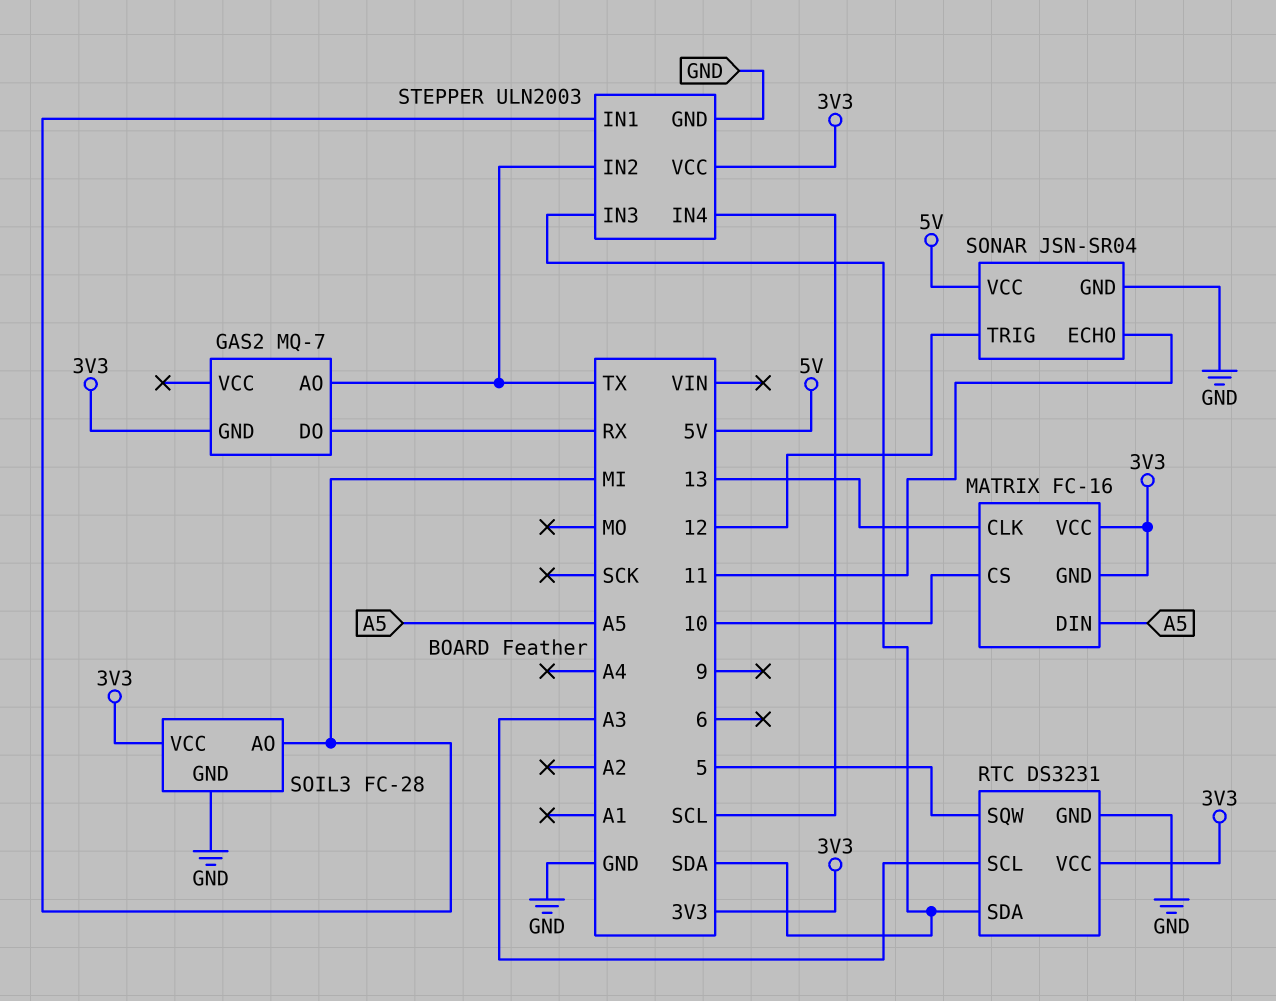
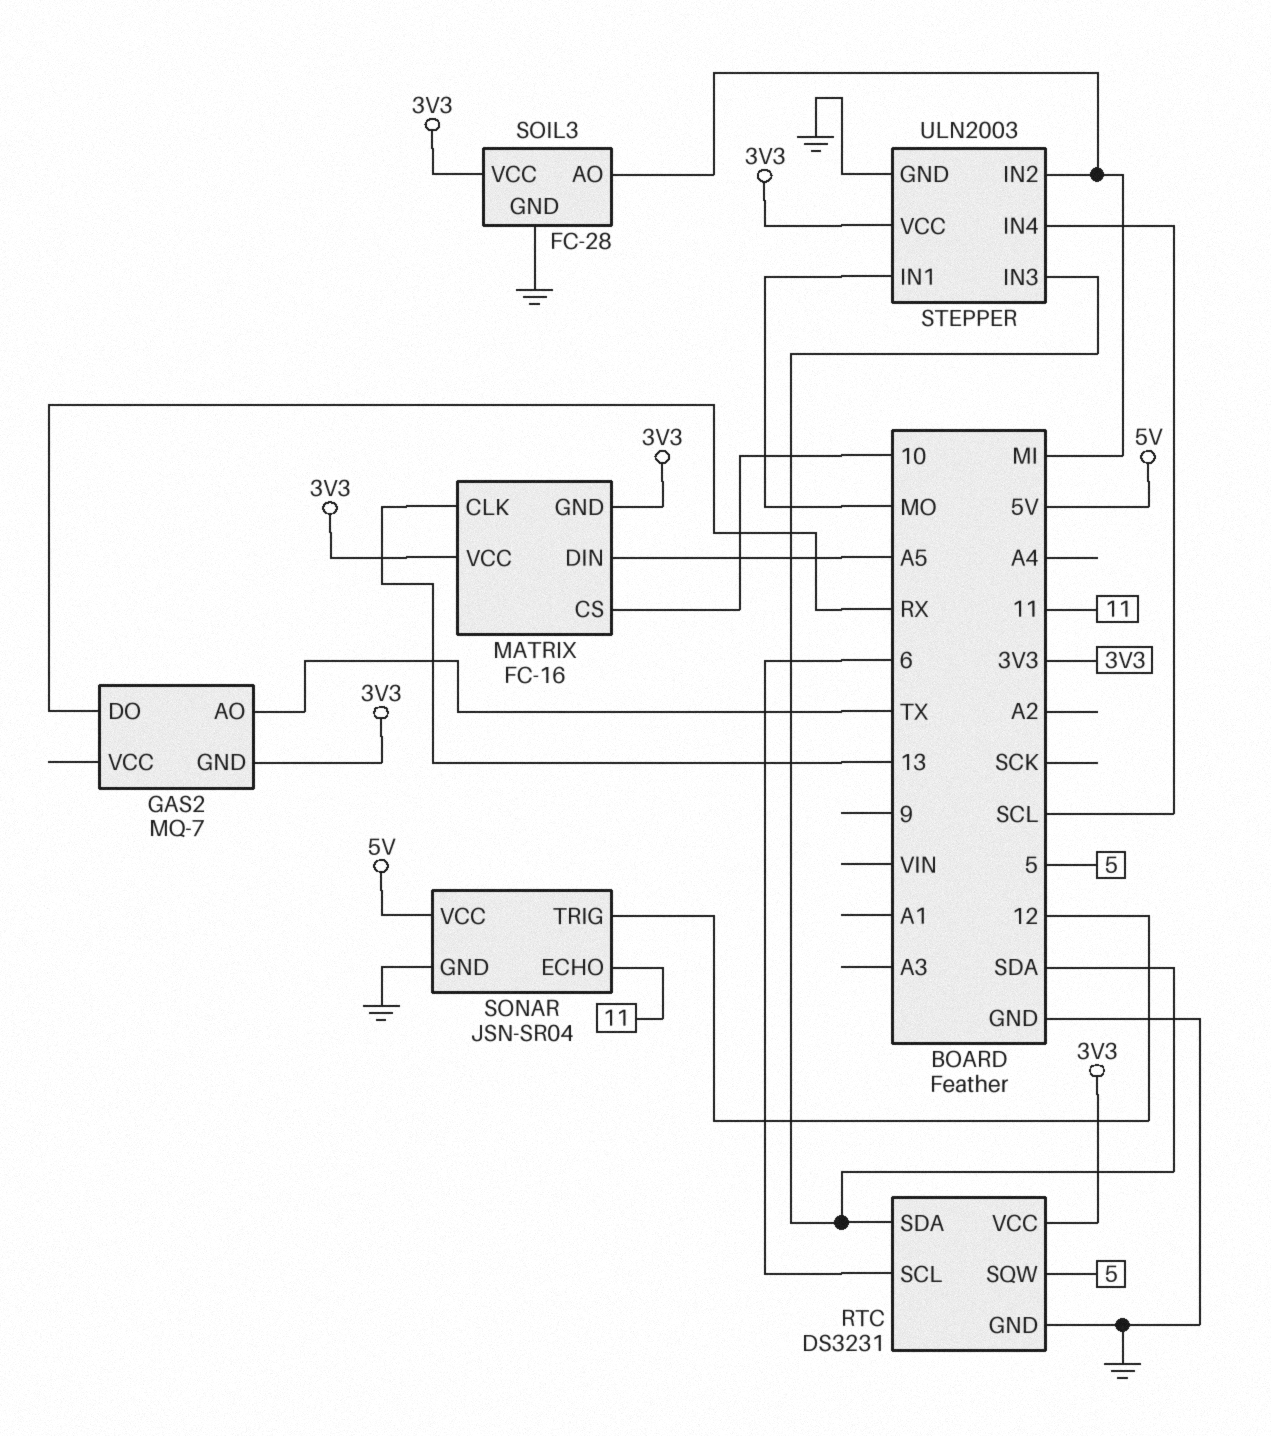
RTC pin SCL: A3 -> 6
STEPPER pin IN1: MI -> MO
STEPPER pin IN2: TX -> MI

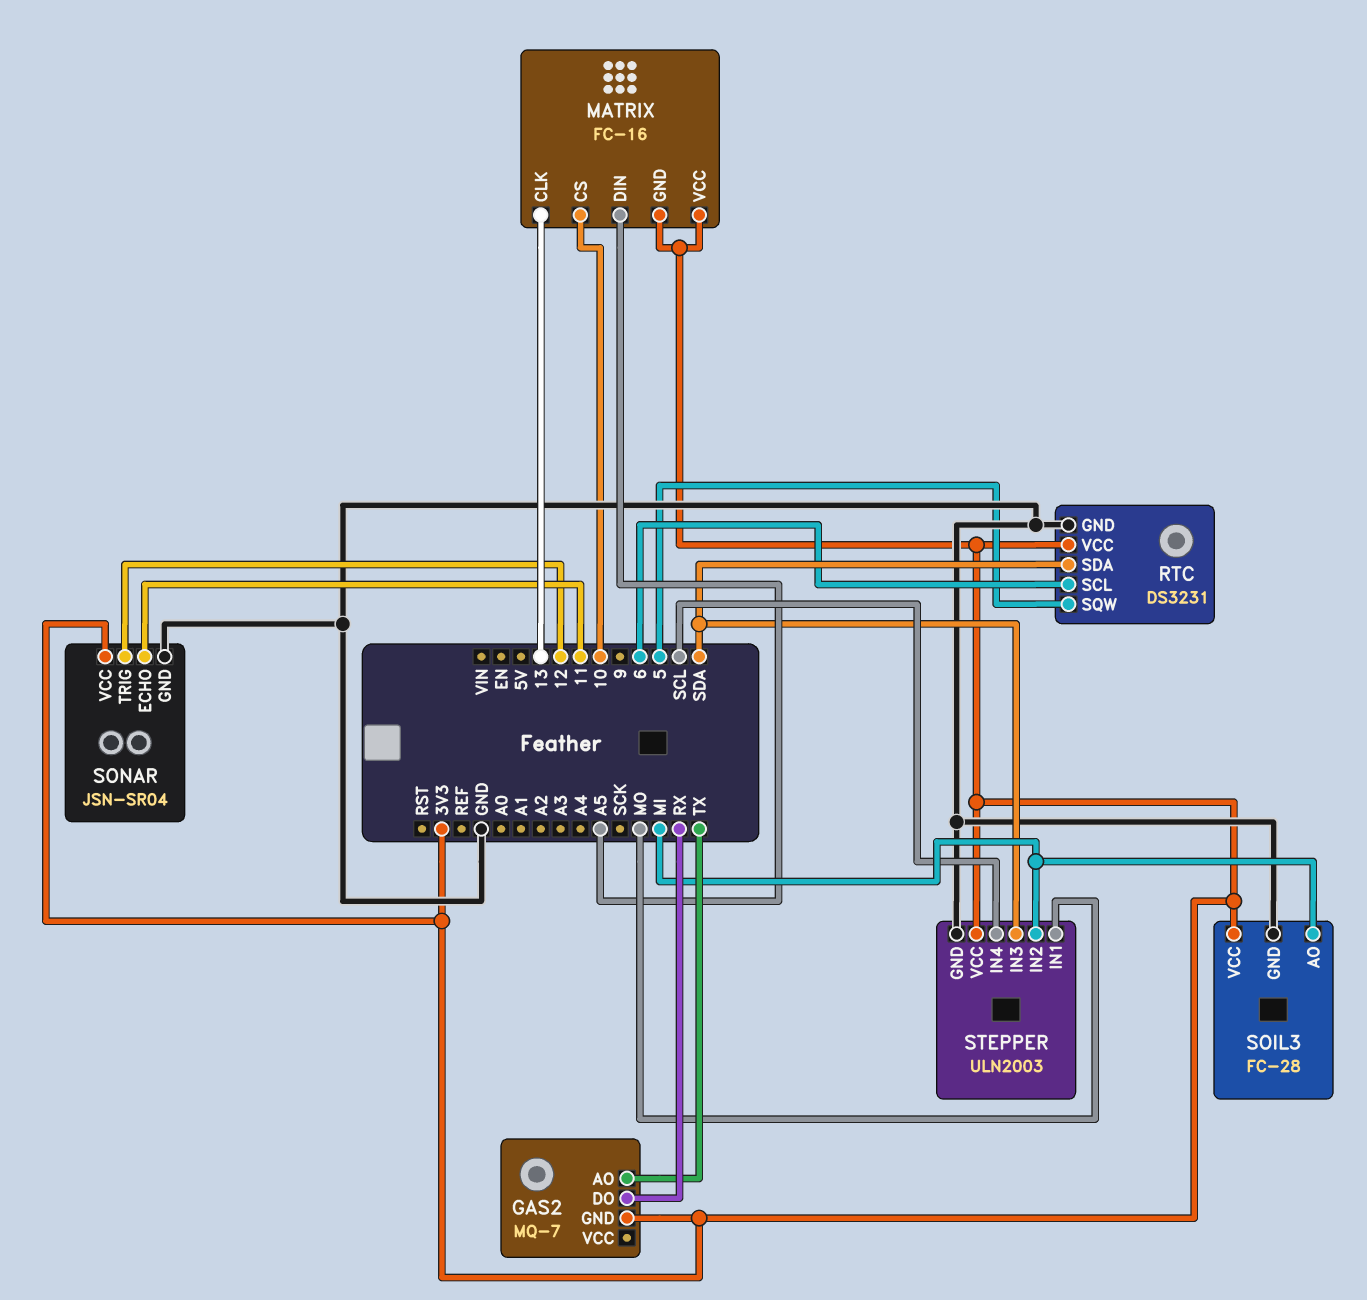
SONAR pin VCC: 5V -> 3V3

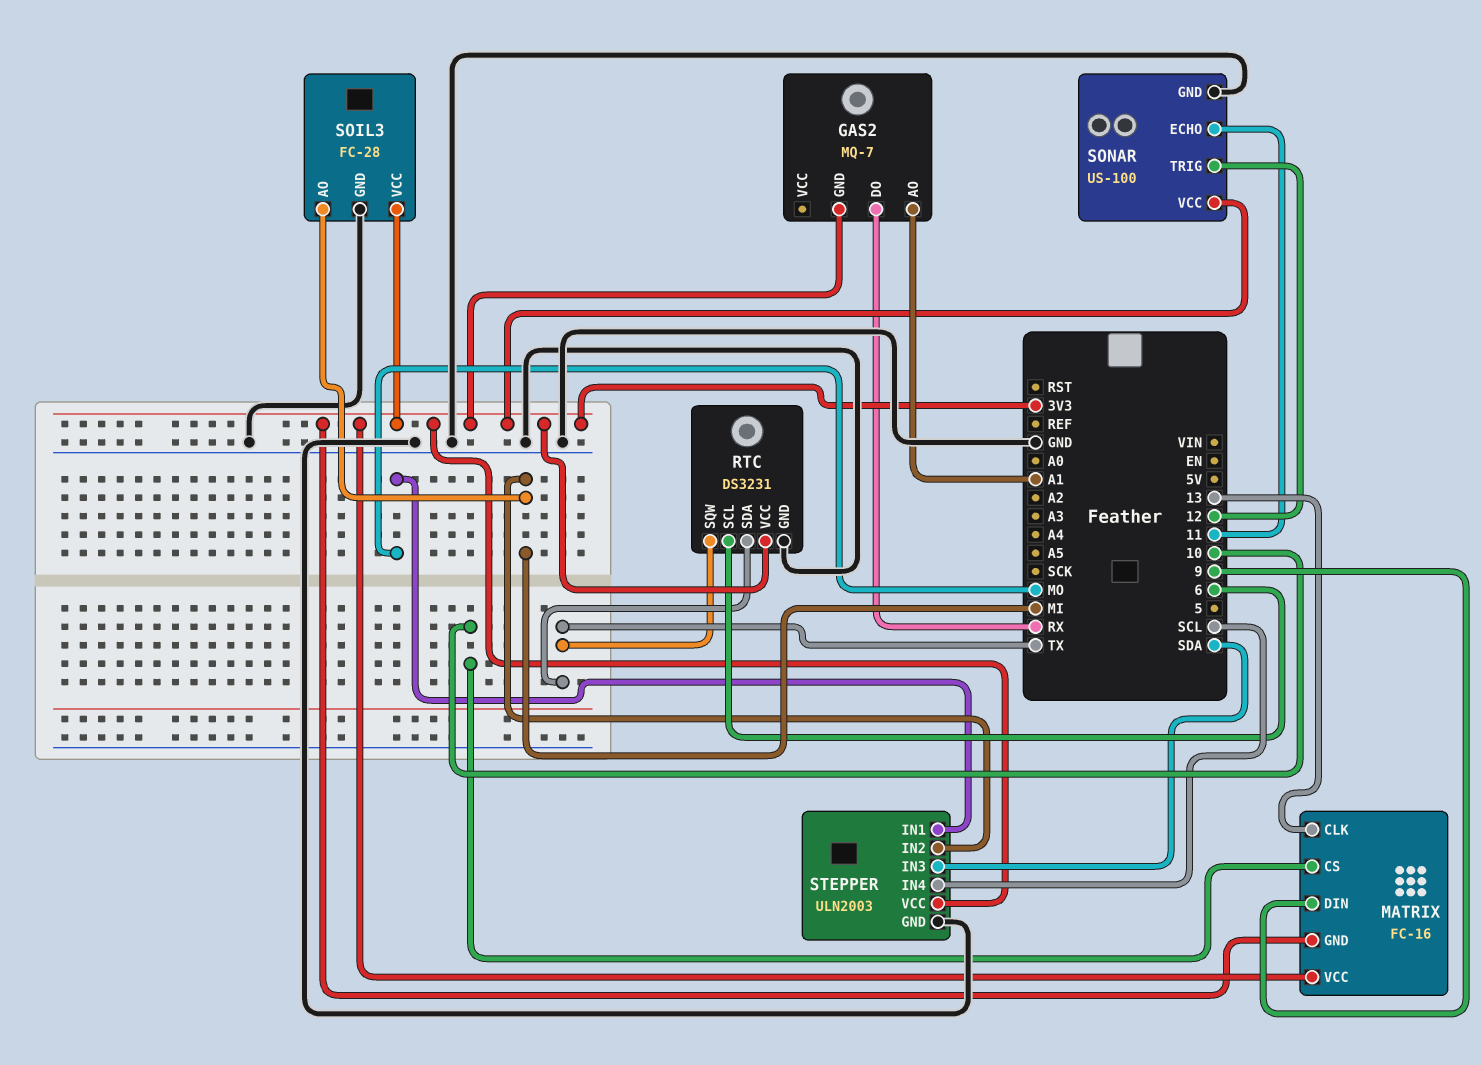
GAS2 pin AO: TX -> A1
MATRIX pin DIN: A5 -> 9
RTC pin SDA: SDA -> TX
RTC pin SQW: 5 -> TX
SONAR: JSN-SR04 -> US-100

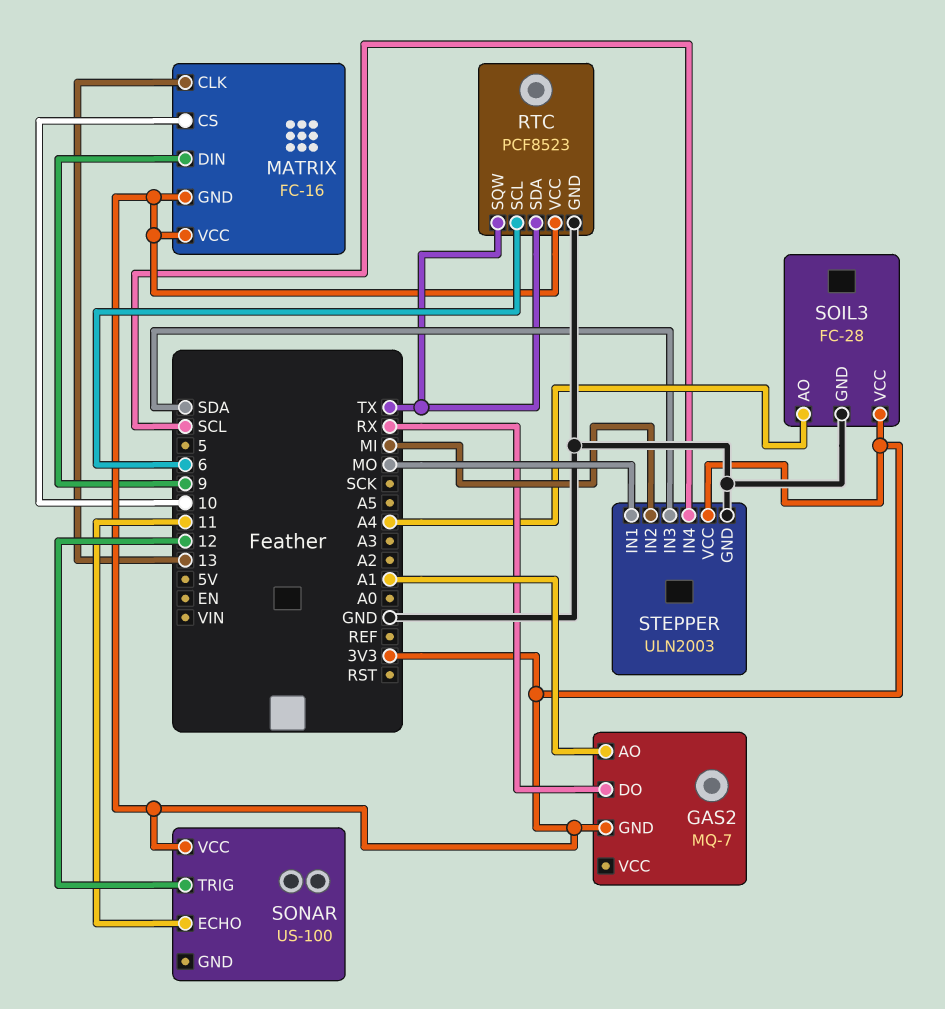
RTC: DS3231 -> PCF8523
SOIL3 pin AO: MI -> A4
SONAR pin GND: GND -> none

